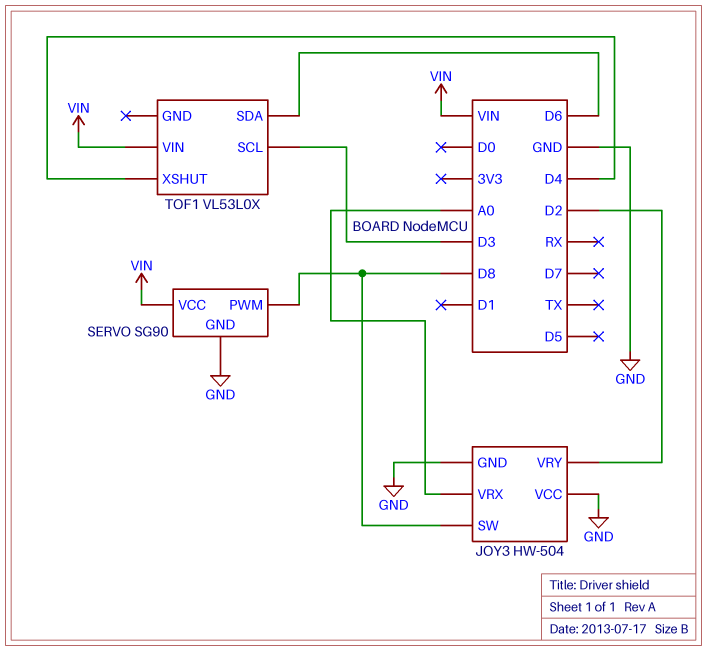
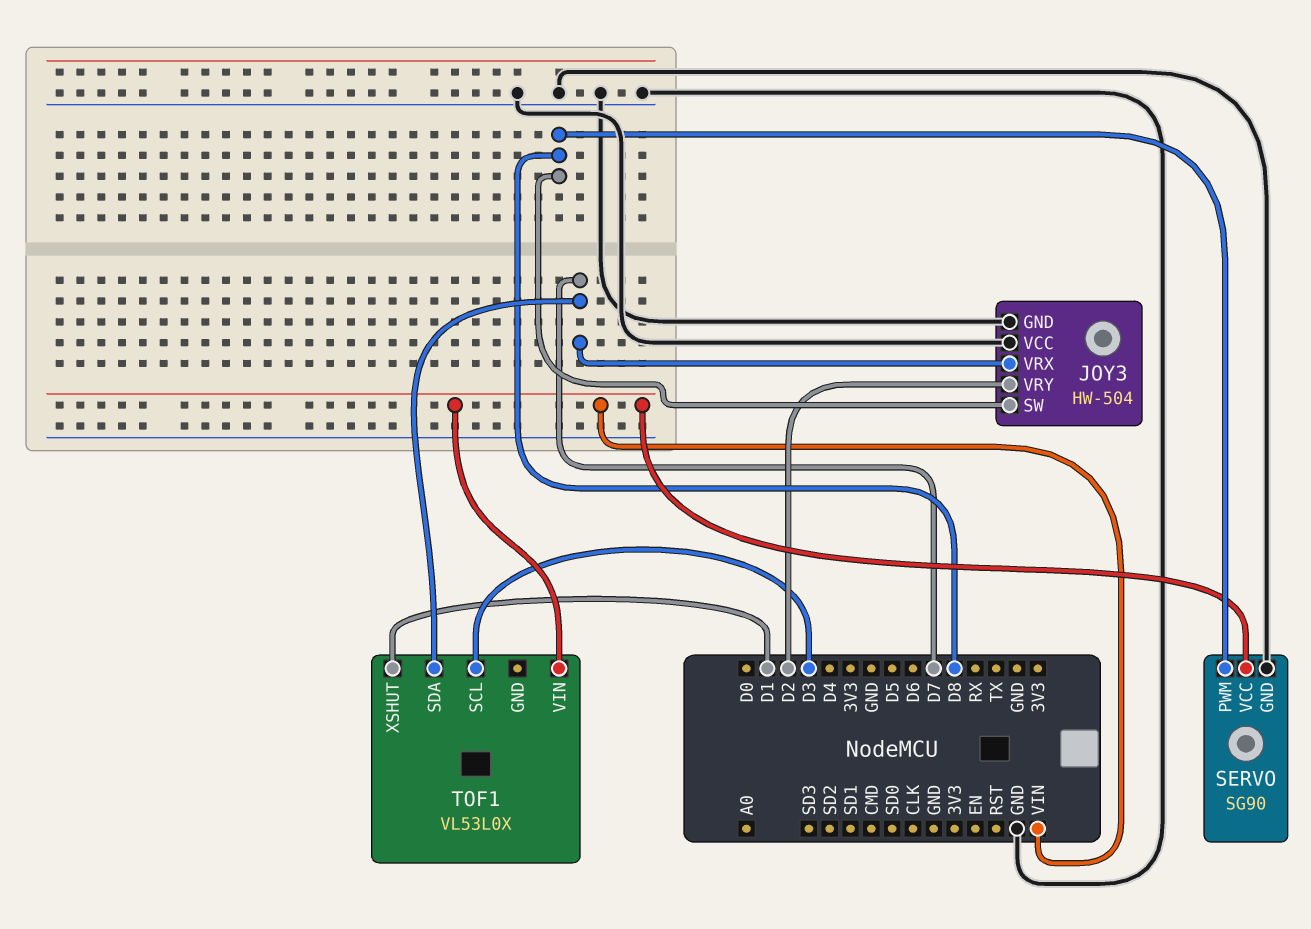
JOY3 pin VRX: A0 -> D7
TOF1 pin SDA: D6 -> D7
TOF1 pin XSHUT: D4 -> D1

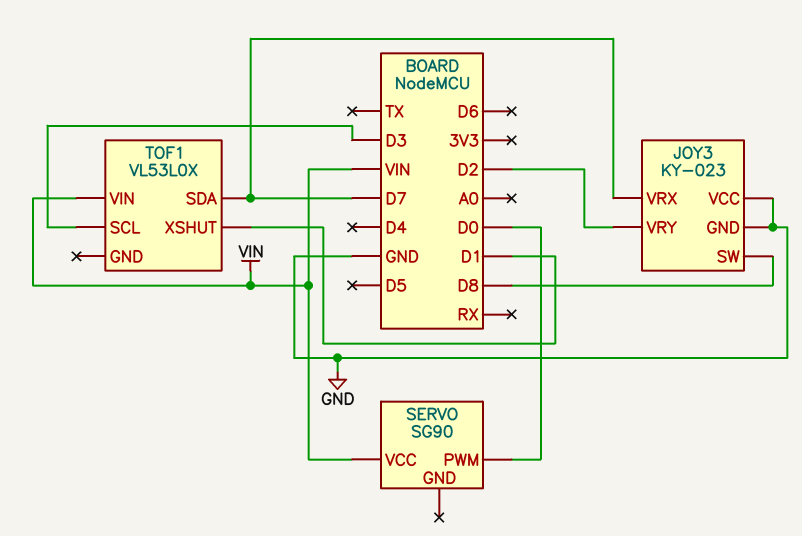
JOY3: HW-504 -> KY-023
SERVO pin GND: GND -> none
SERVO pin PWM: D8 -> D0

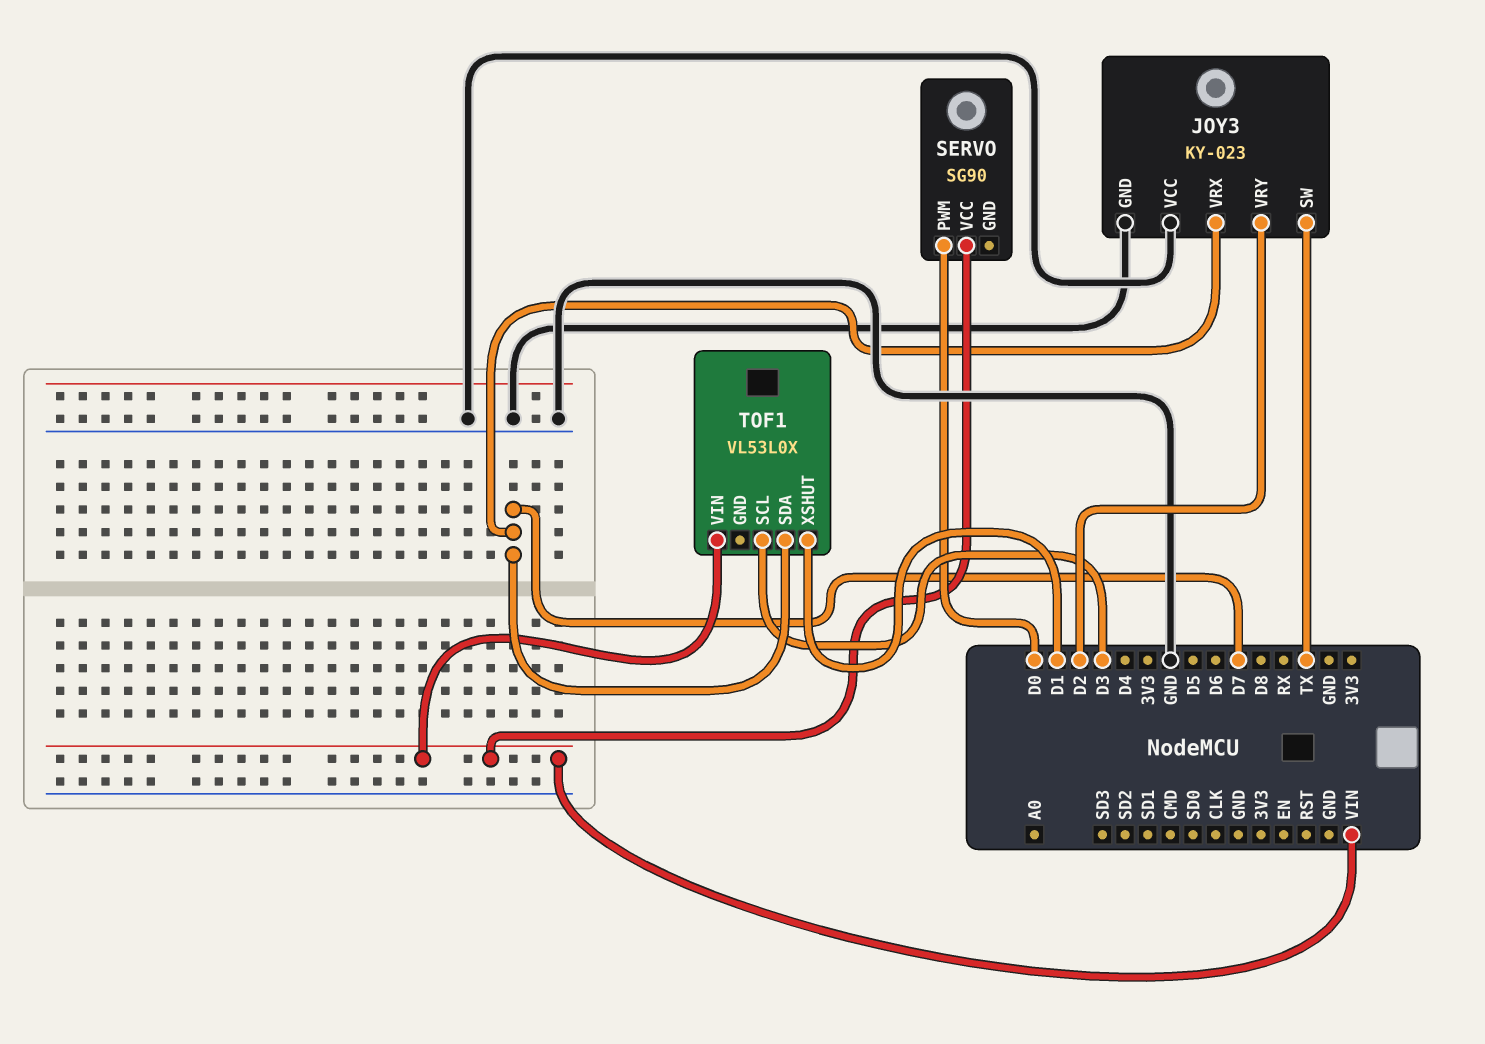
JOY3 pin SW: D8 -> TX

